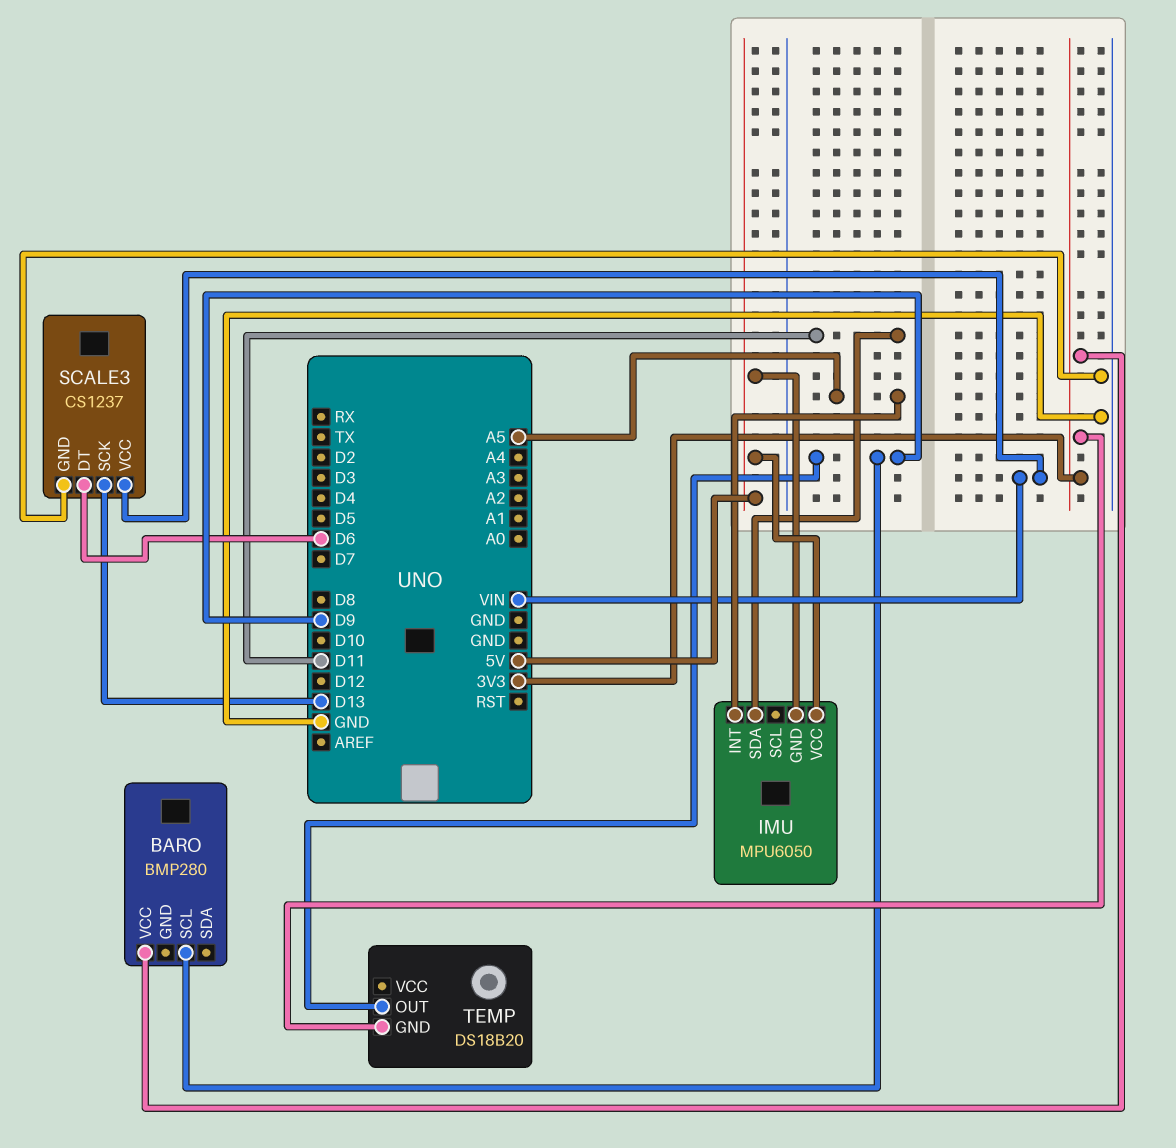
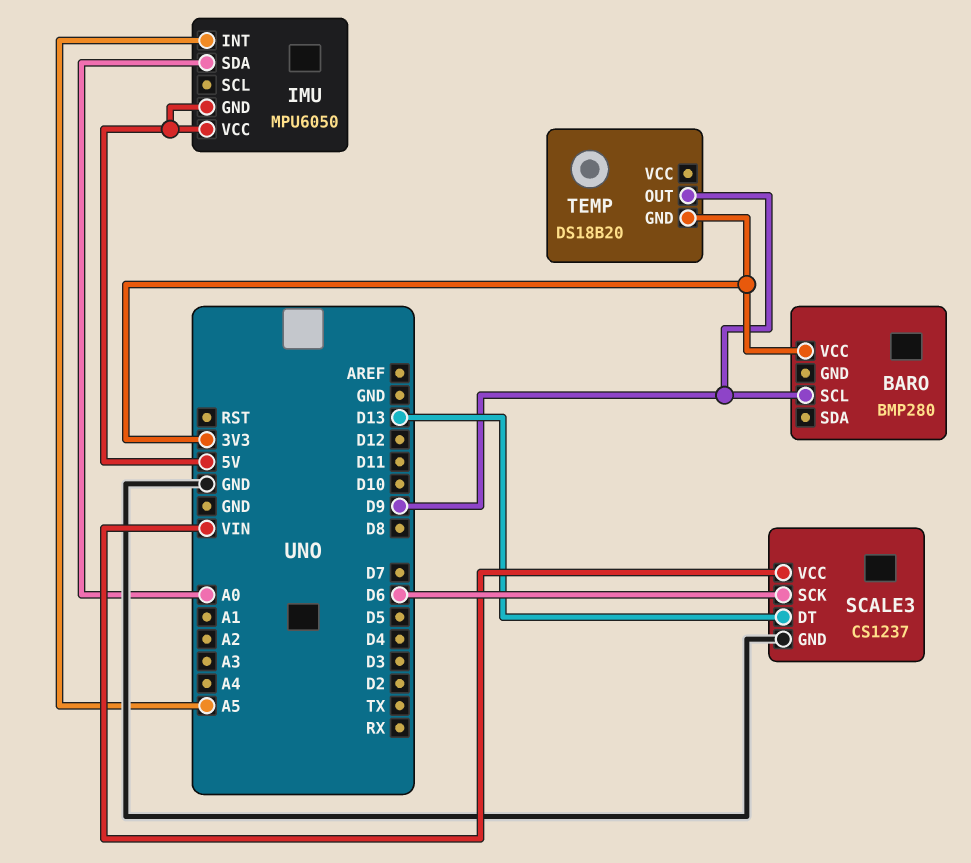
IMU pin SDA: D11 -> A0
SCALE3 pin DT: D6 -> D13
SCALE3 pin SCK: D13 -> D6

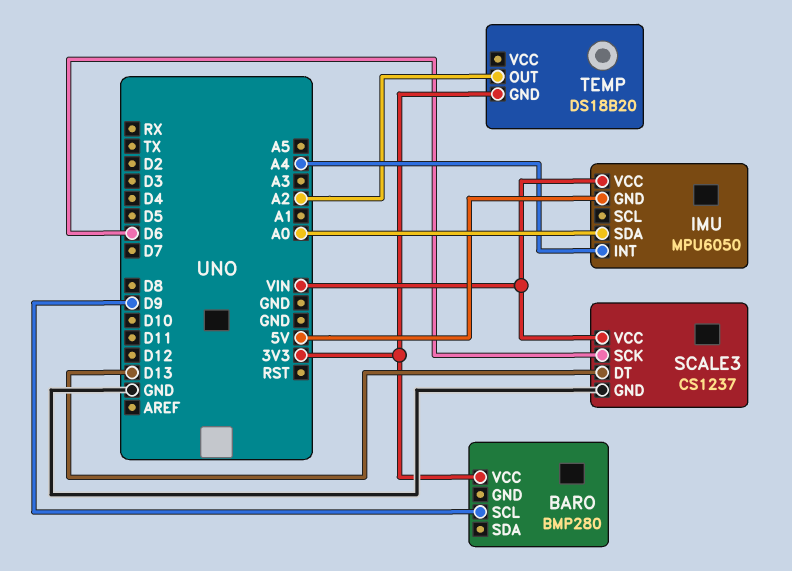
IMU pin INT: A5 -> A4
IMU pin VCC: 5V -> VIN
TEMP pin OUT: D9 -> A2

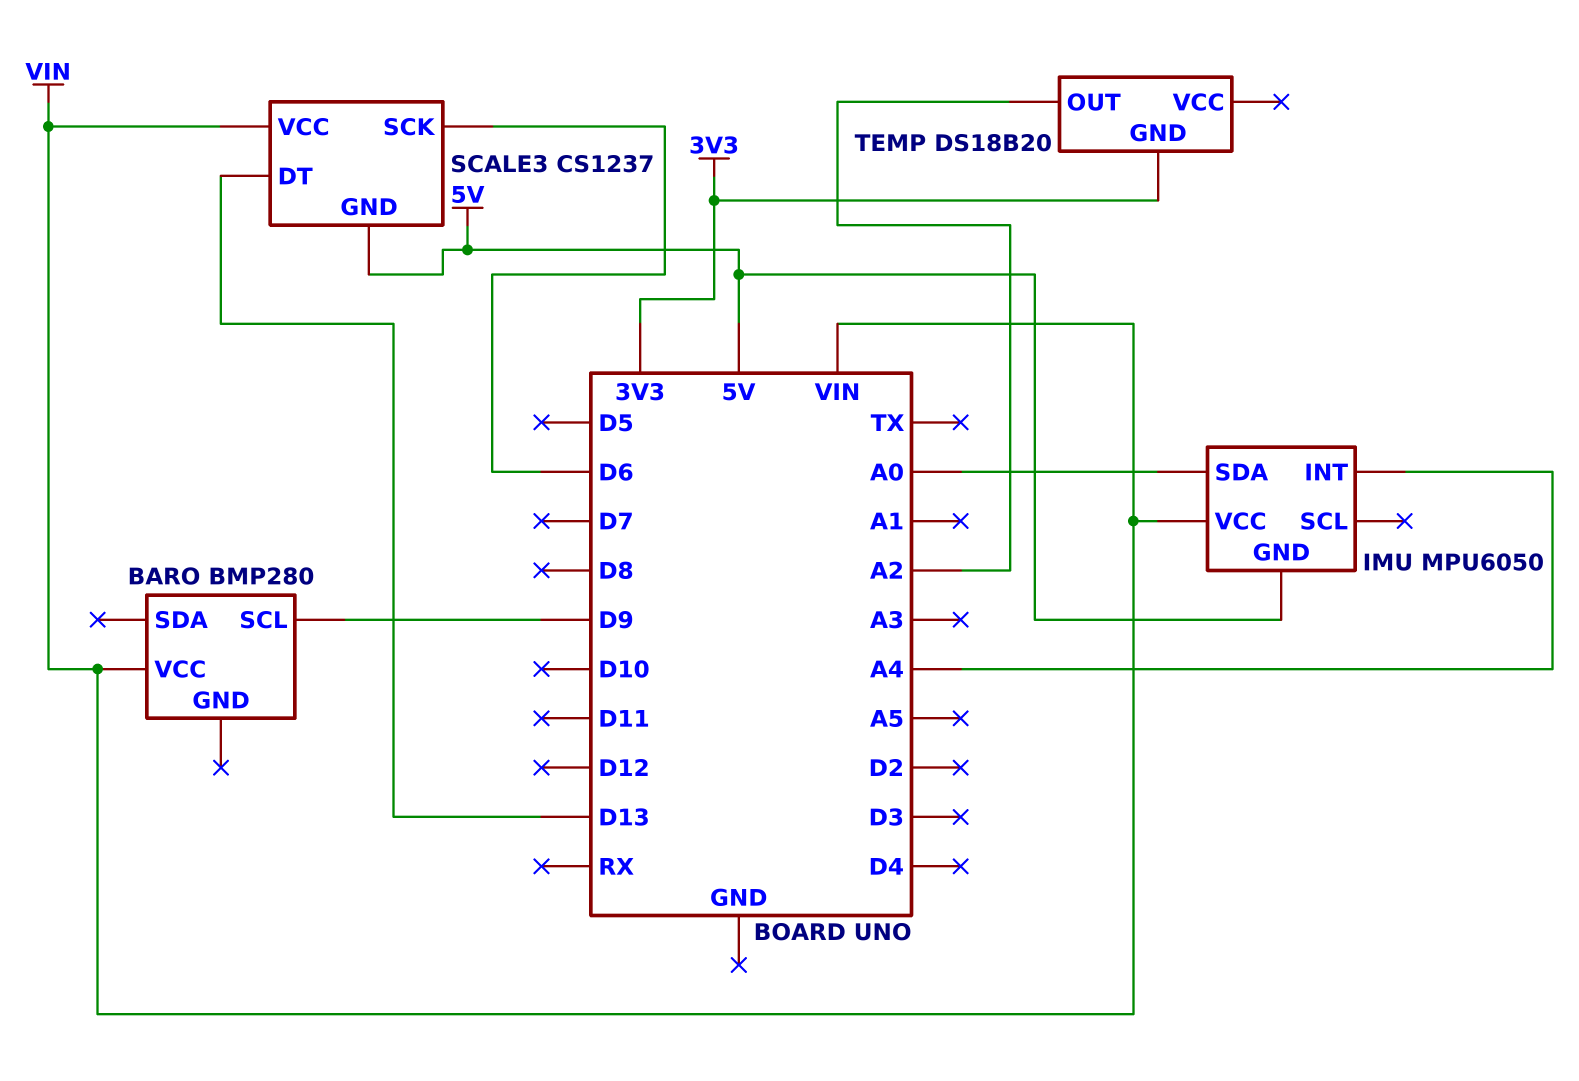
BARO pin VCC: 3V3 -> VIN
SCALE3 pin GND: GND -> 5V

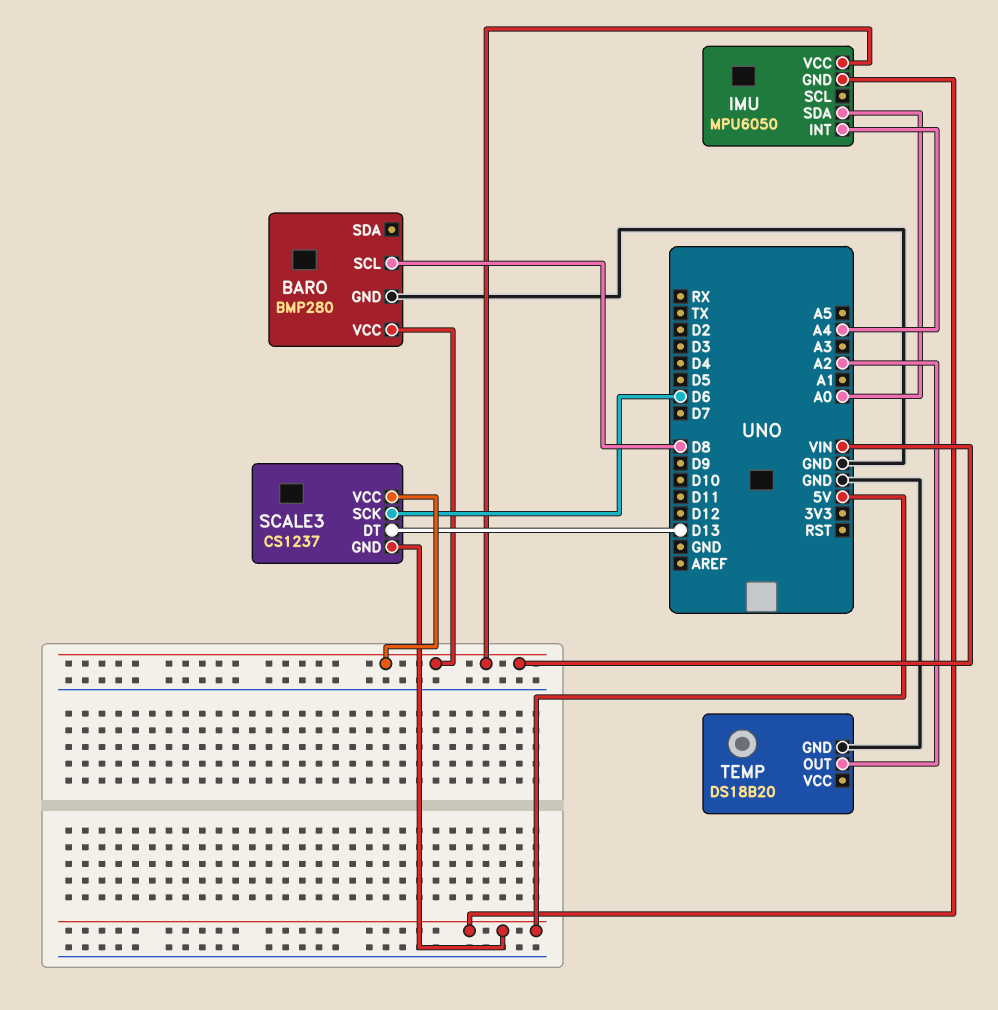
BARO pin GND: none -> GND
BARO pin SCL: D9 -> D8
TEMP pin GND: 3V3 -> GND

